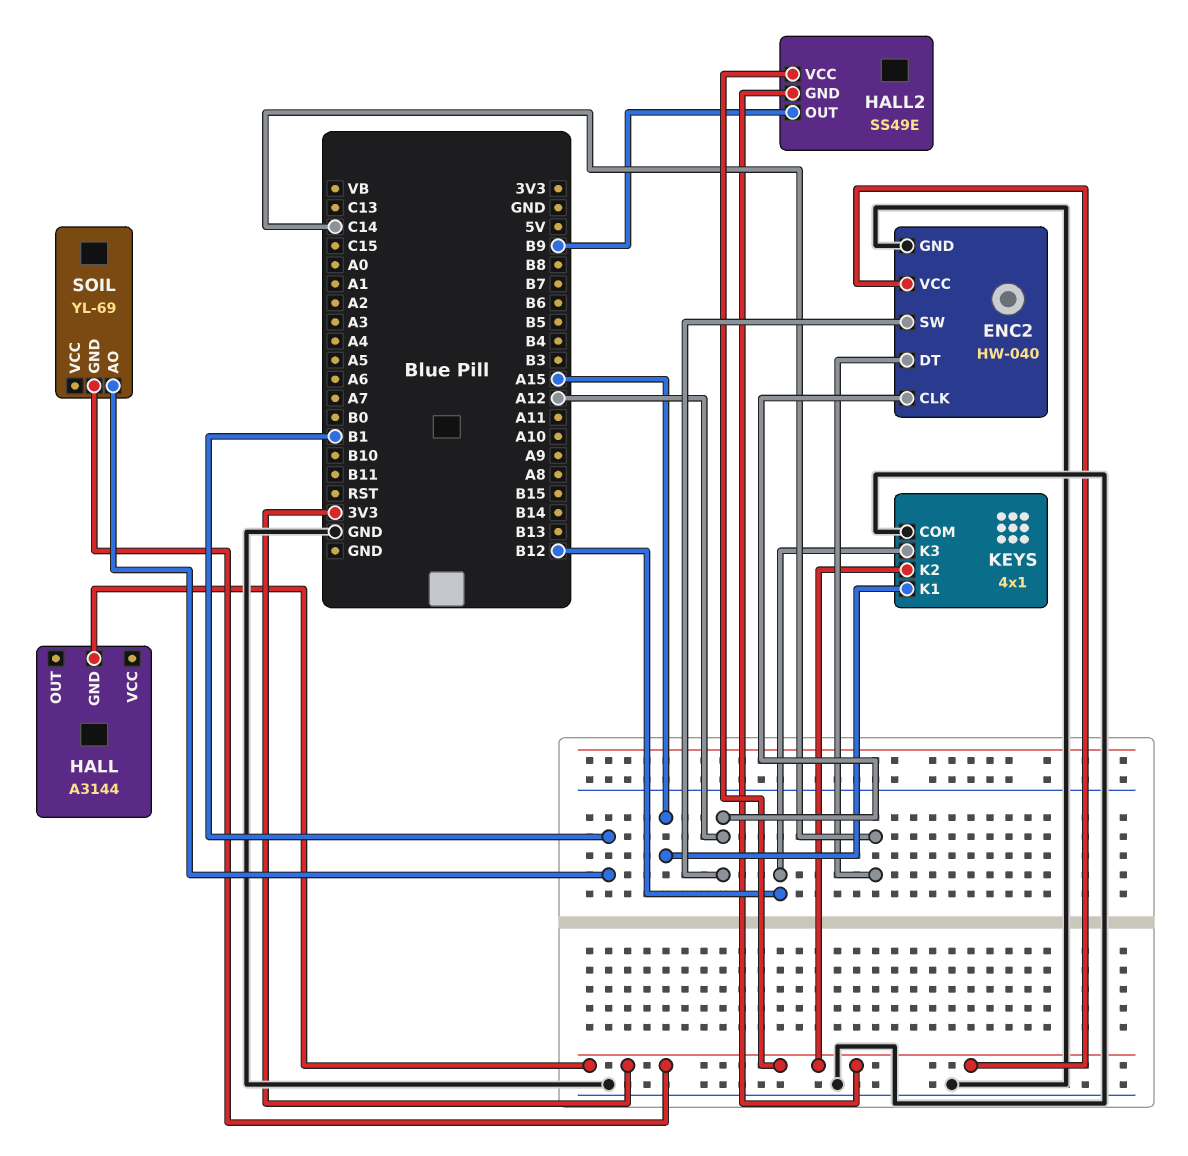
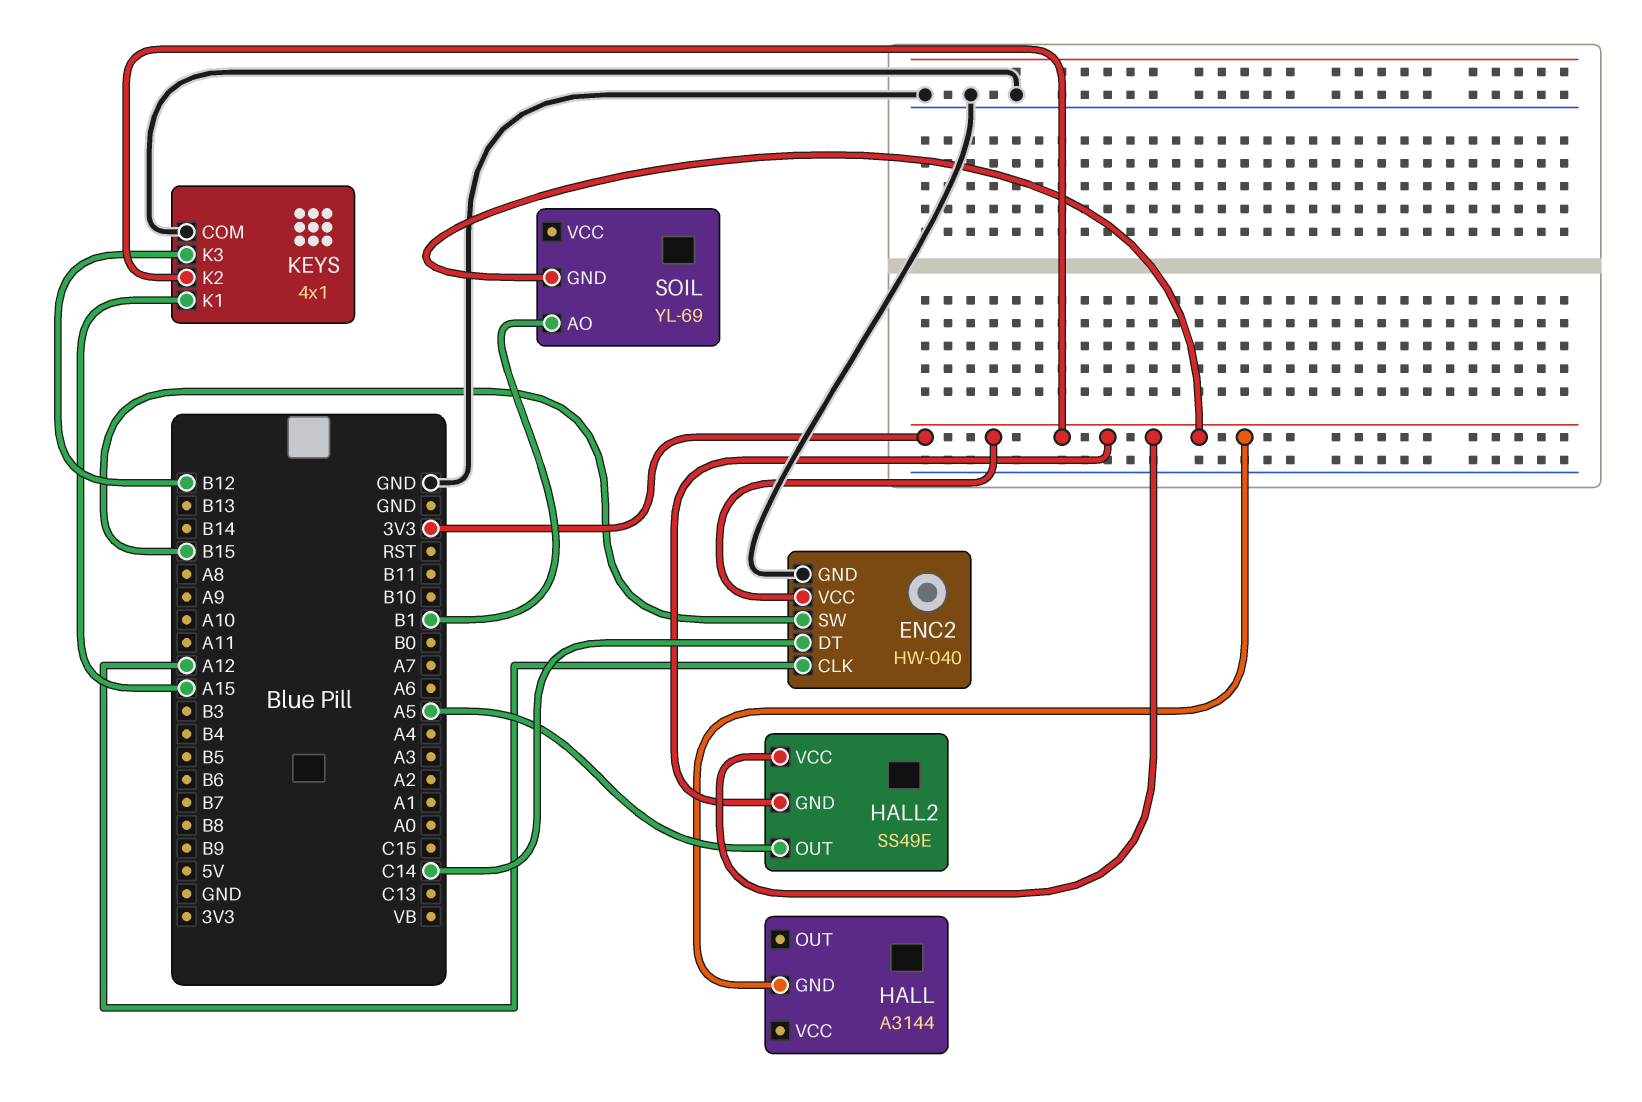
ENC2 pin SW: A12 -> B15
HALL2 pin OUT: B9 -> A5

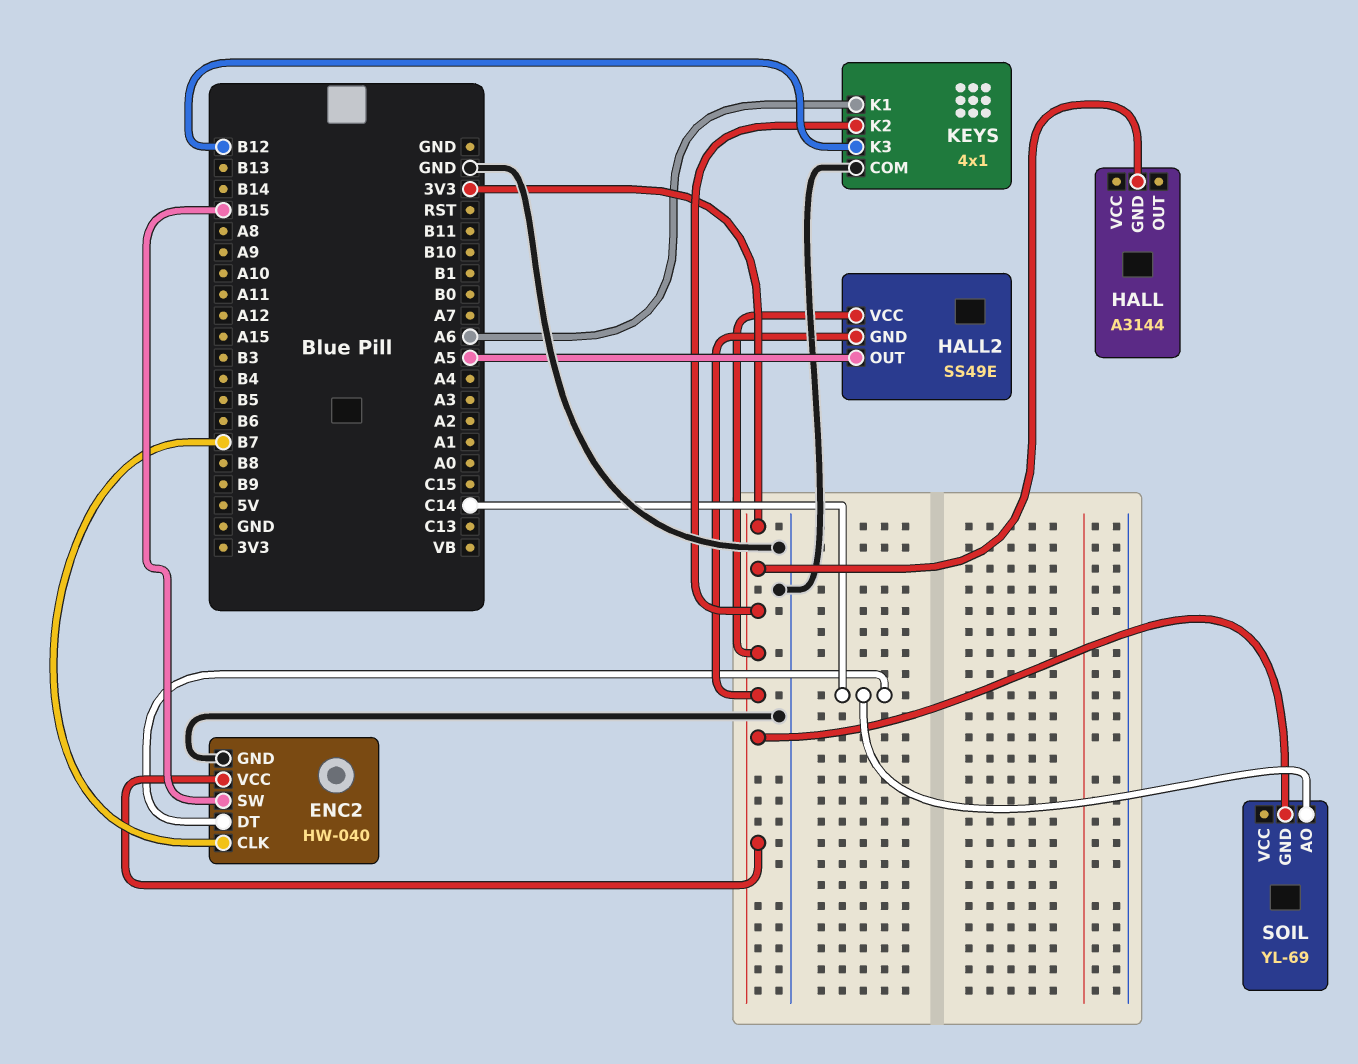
ENC2 pin CLK: A12 -> B7
KEYS pin K1: A15 -> A6
SOIL pin AO: B1 -> C14

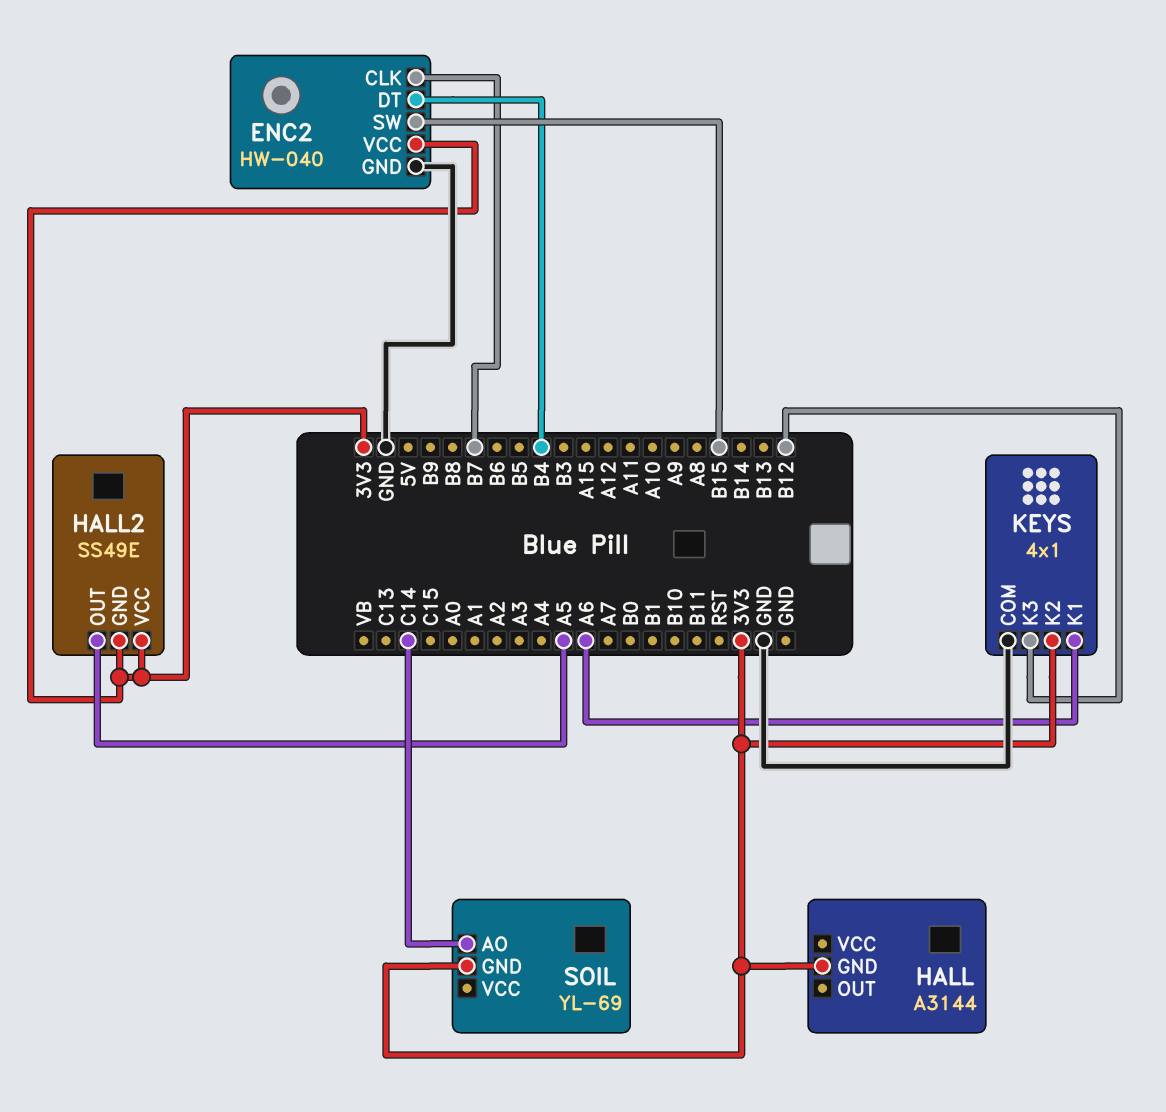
ENC2 pin DT: C14 -> B4

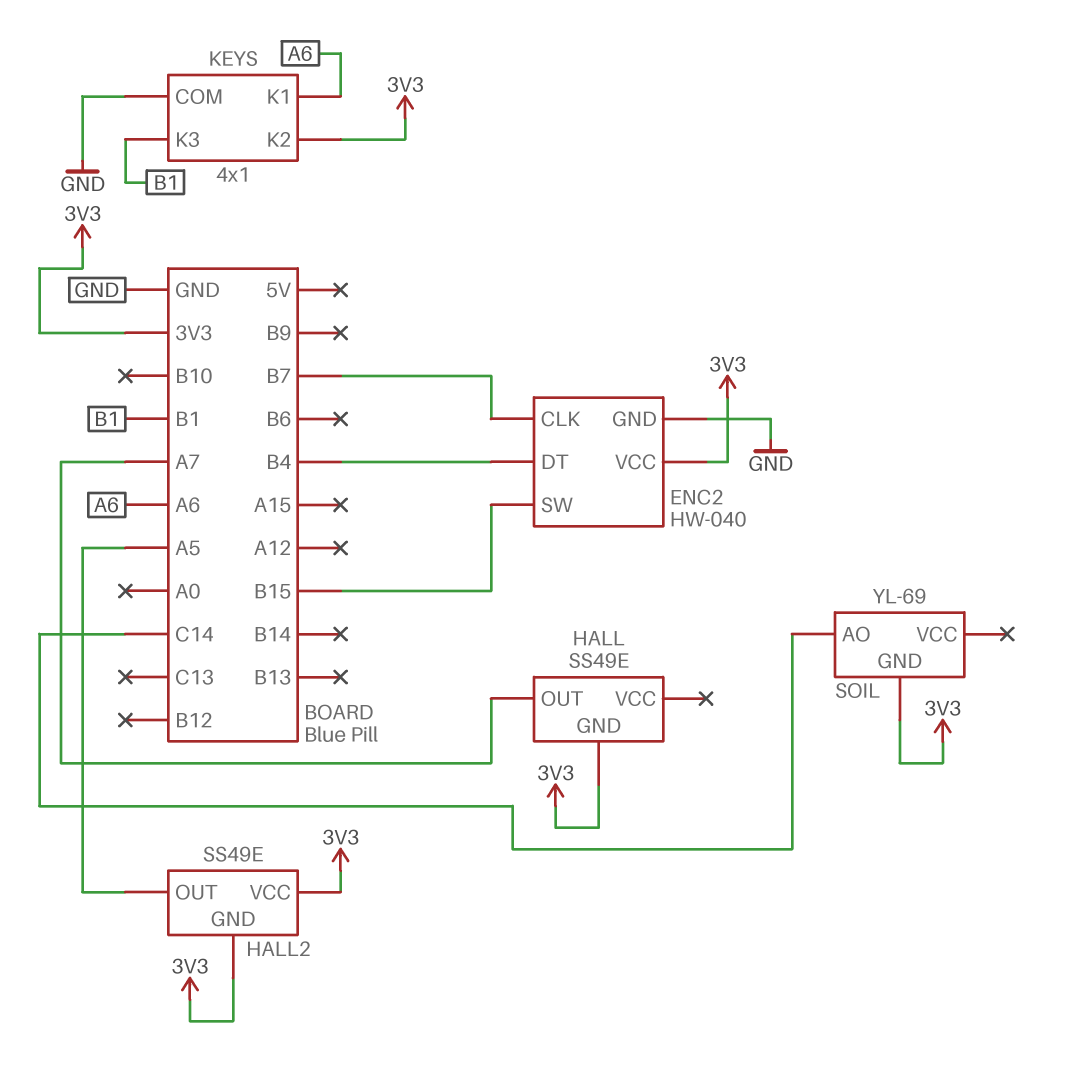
HALL: A3144 -> SS49E
HALL pin OUT: none -> A7
KEYS pin K3: B12 -> B1

